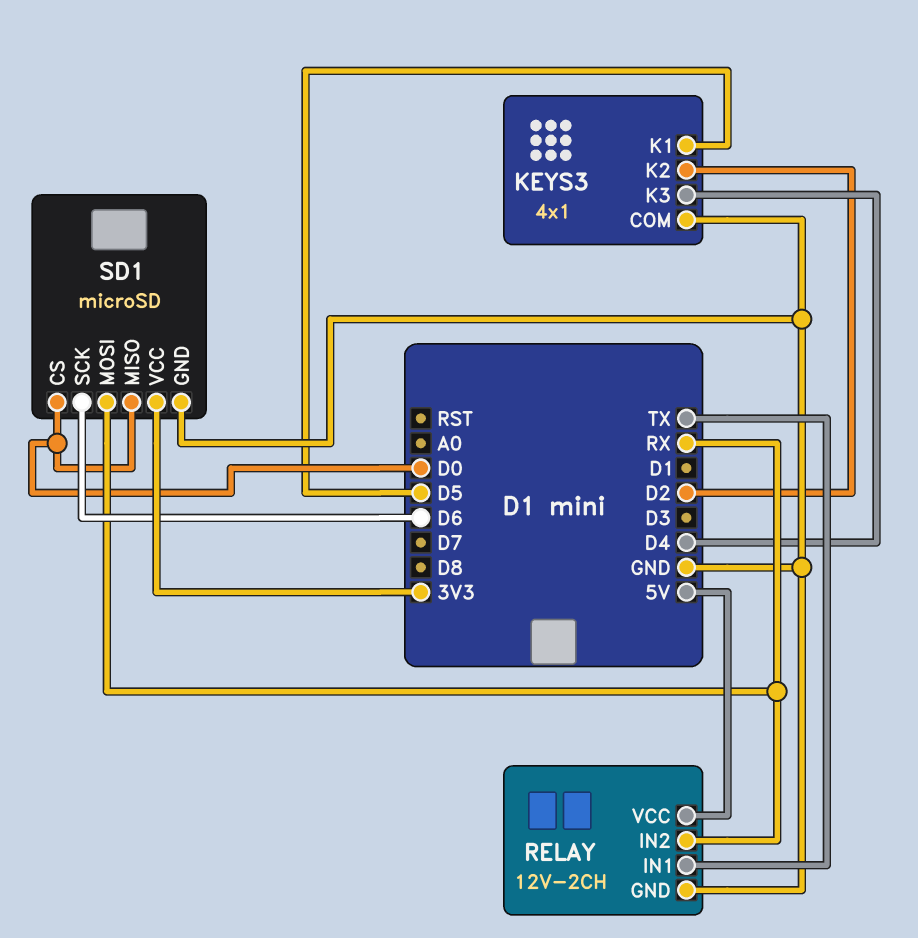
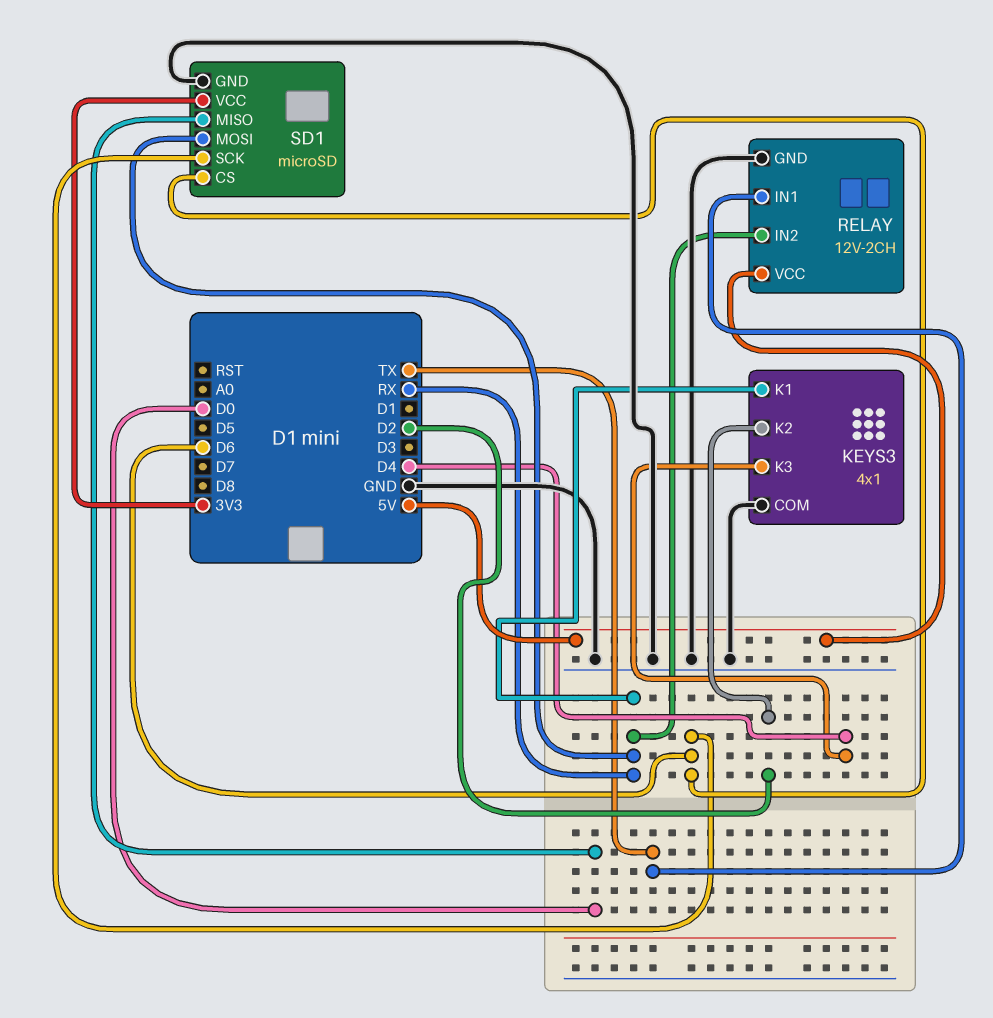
KEYS3 pin K1: D5 -> RX
SD1 pin CS: D0 -> D6

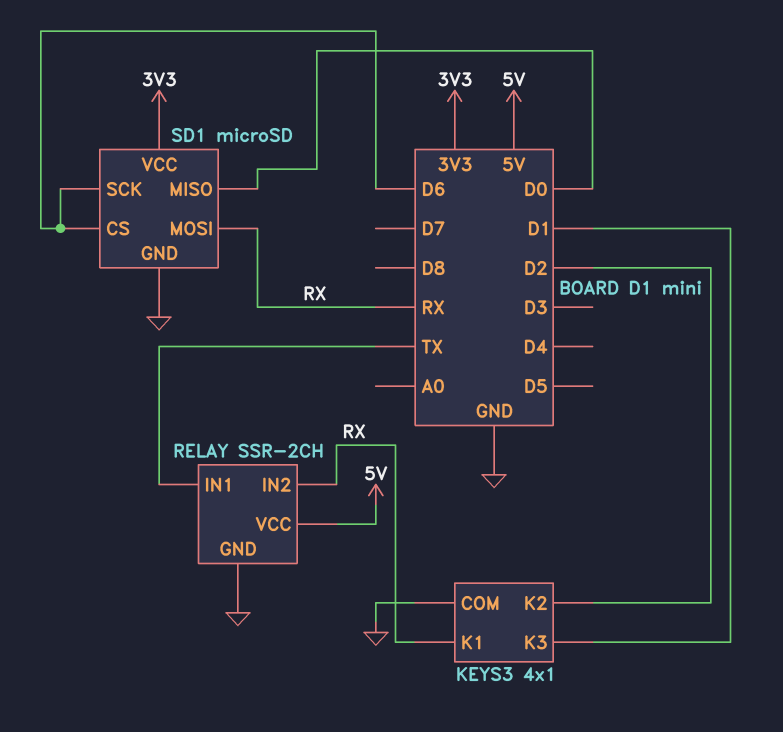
KEYS3 pin K3: D4 -> D1
RELAY: 12V-2CH -> SSR-2CH

